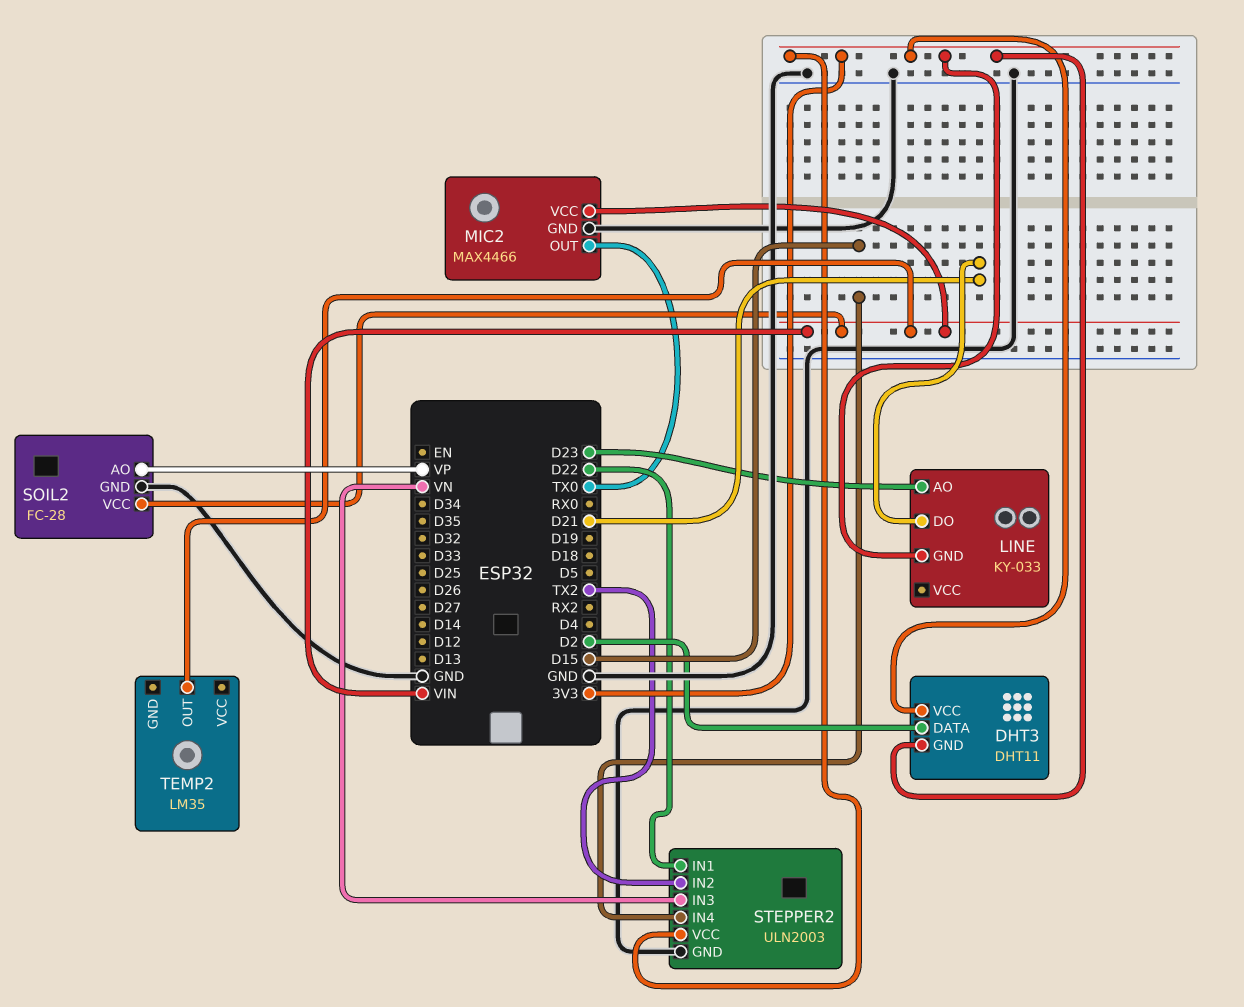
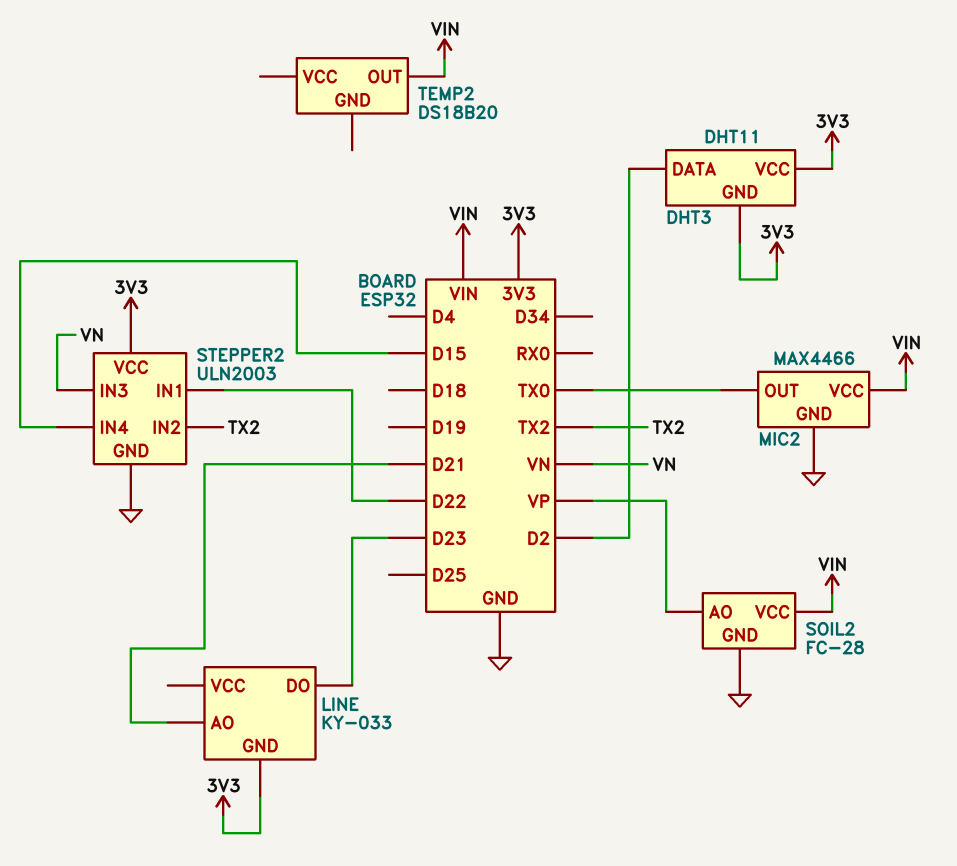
LINE pin AO: D23 -> D21
LINE pin DO: D21 -> D23
TEMP2: LM35 -> DS18B20

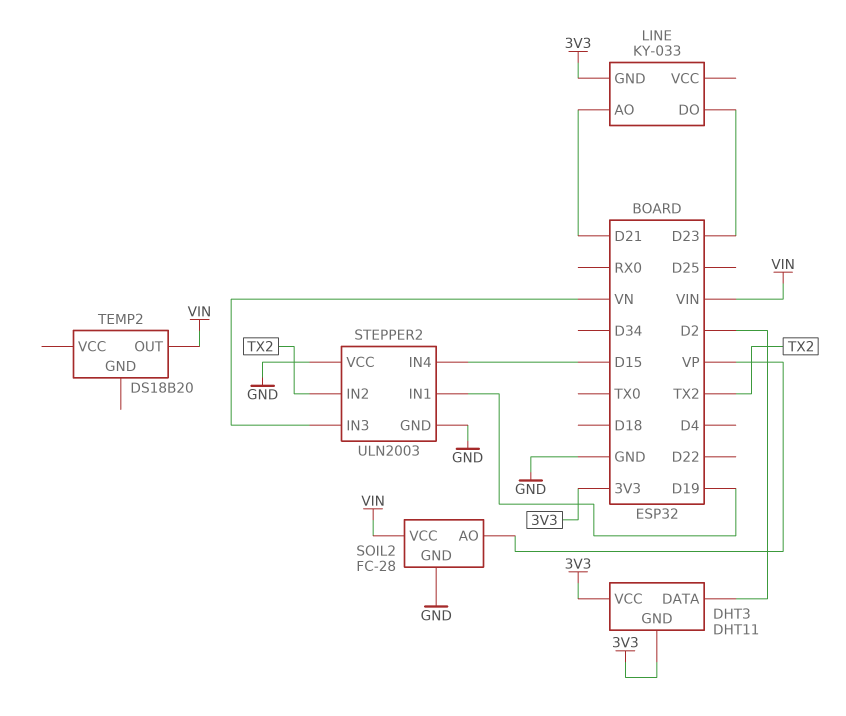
MIC2: MAX4466 -> none
MIC2 pin GND: GND -> none
MIC2 pin OUT: TX0 -> none
MIC2 pin VCC: VIN -> none
STEPPER2 pin IN1: D22 -> D19
STEPPER2 pin VCC: 3V3 -> GND

